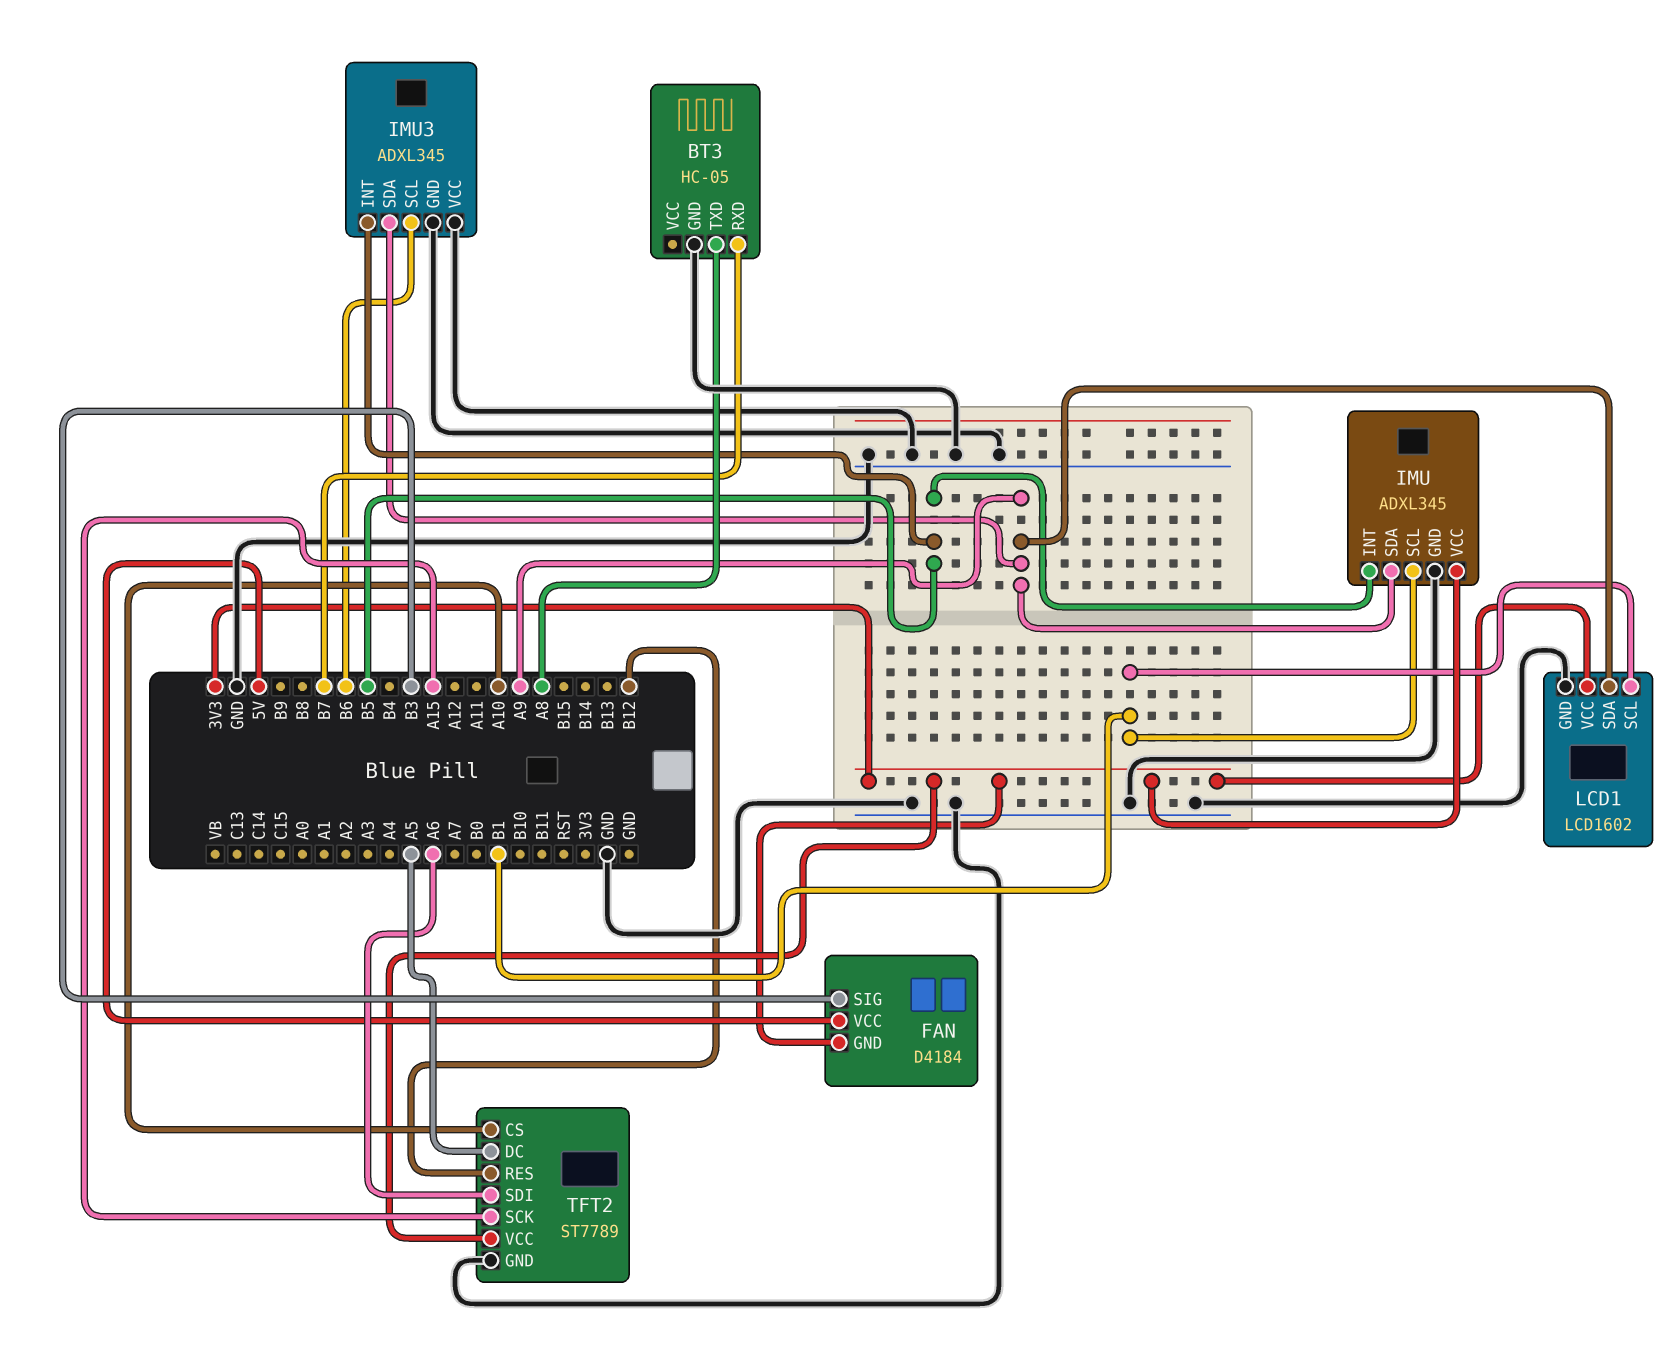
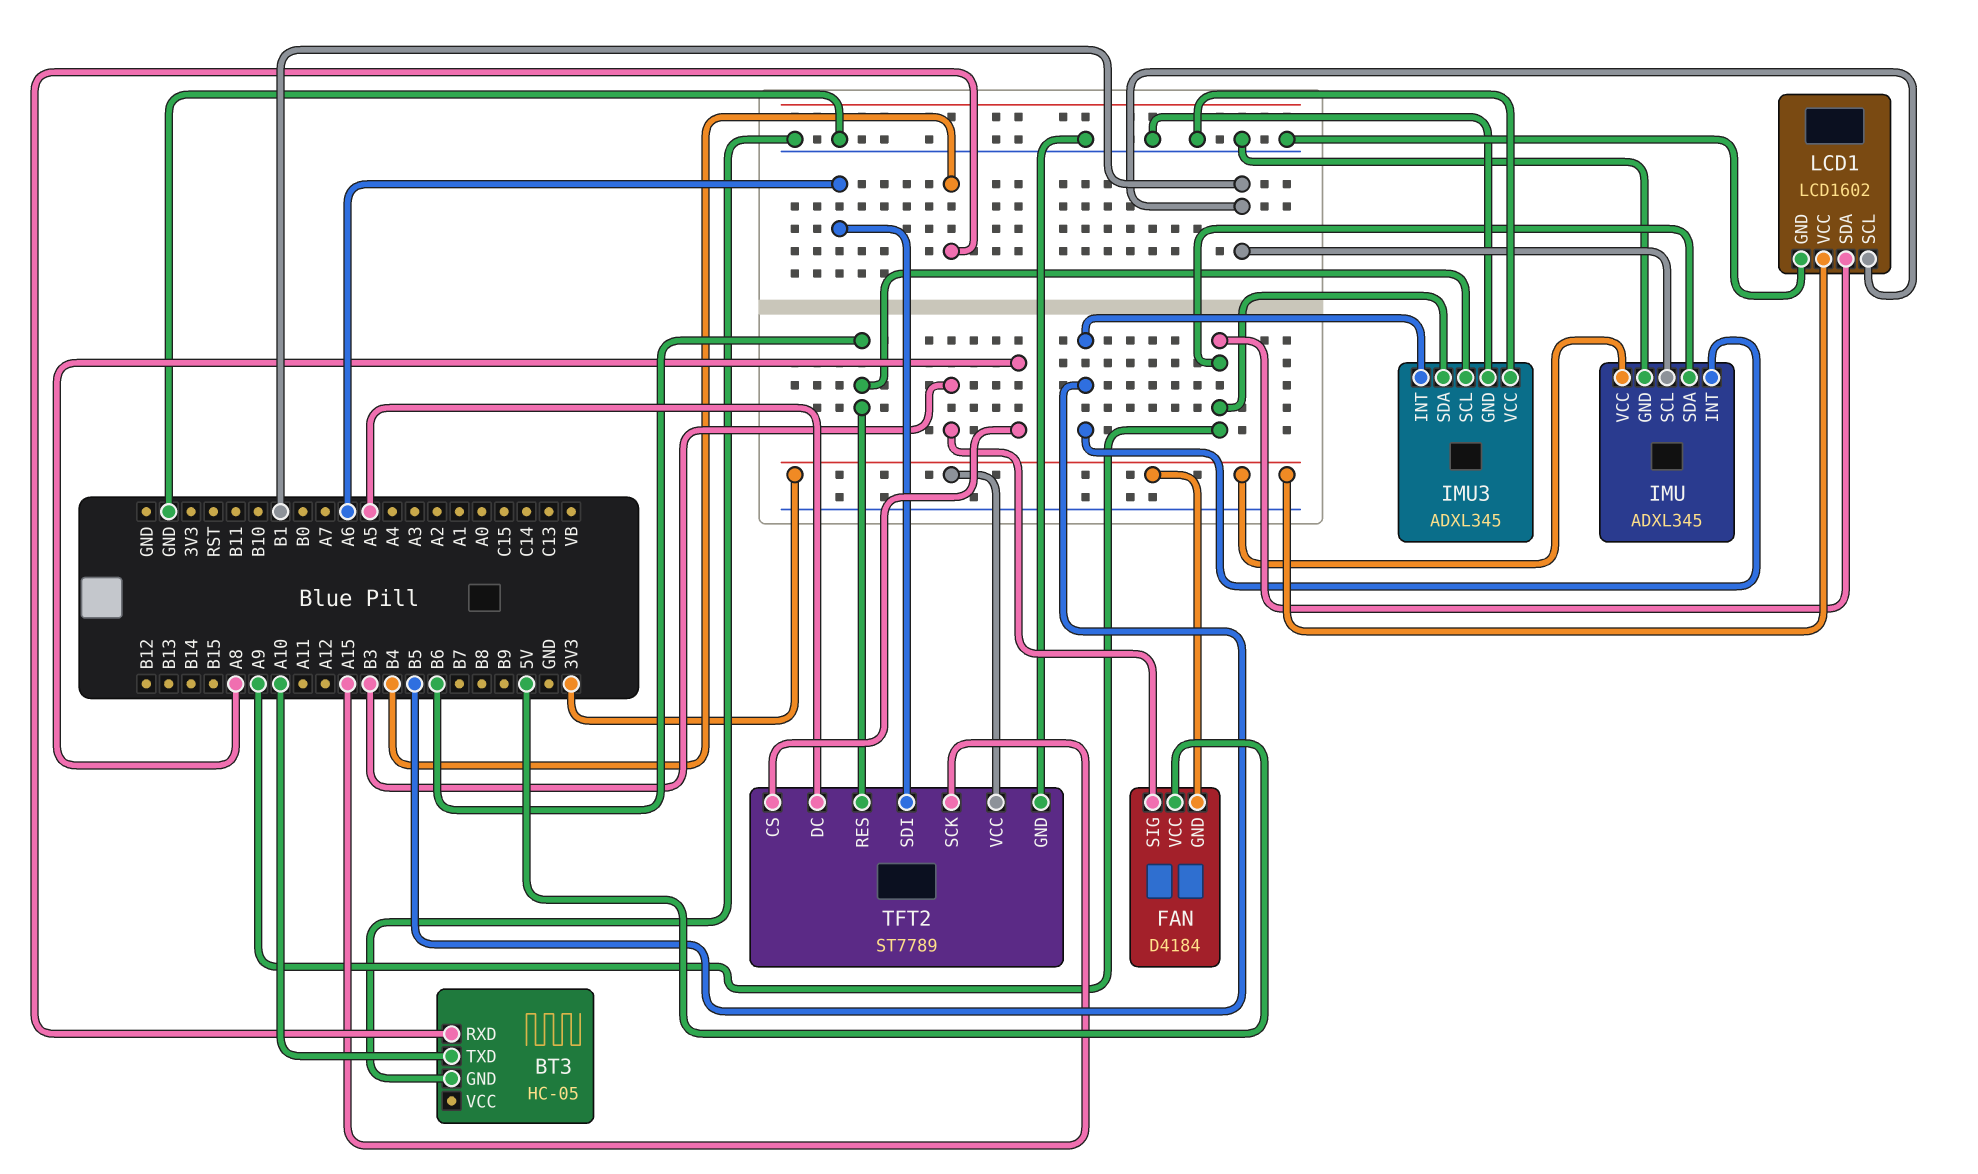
BT3 pin RXD: B7 -> B4
BT3 pin TXD: A8 -> A10
TFT2 pin CS: A10 -> A8
TFT2 pin RES: B12 -> B6

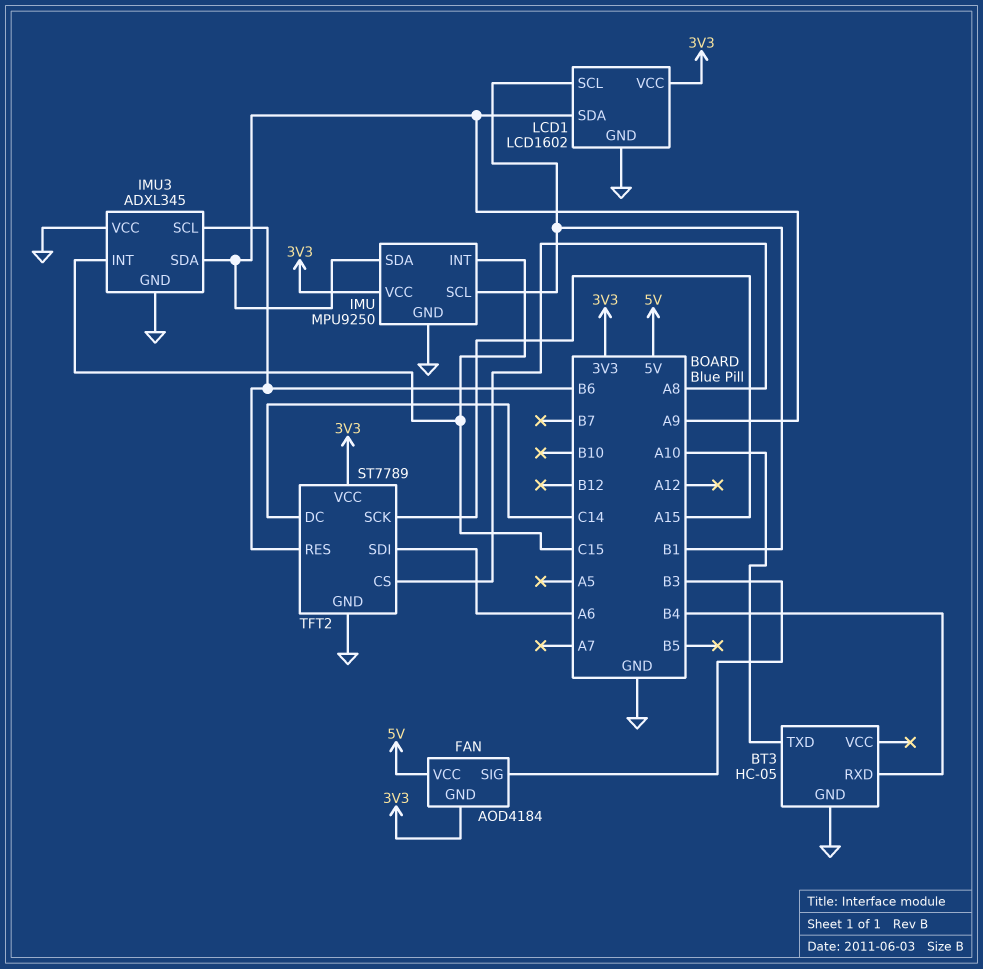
FAN: D4184 -> AOD4184
IMU: ADXL345 -> MPU9250
IMU pin INT: B5 -> C15
IMU3 pin INT: B5 -> C15
TFT2 pin DC: A5 -> C14

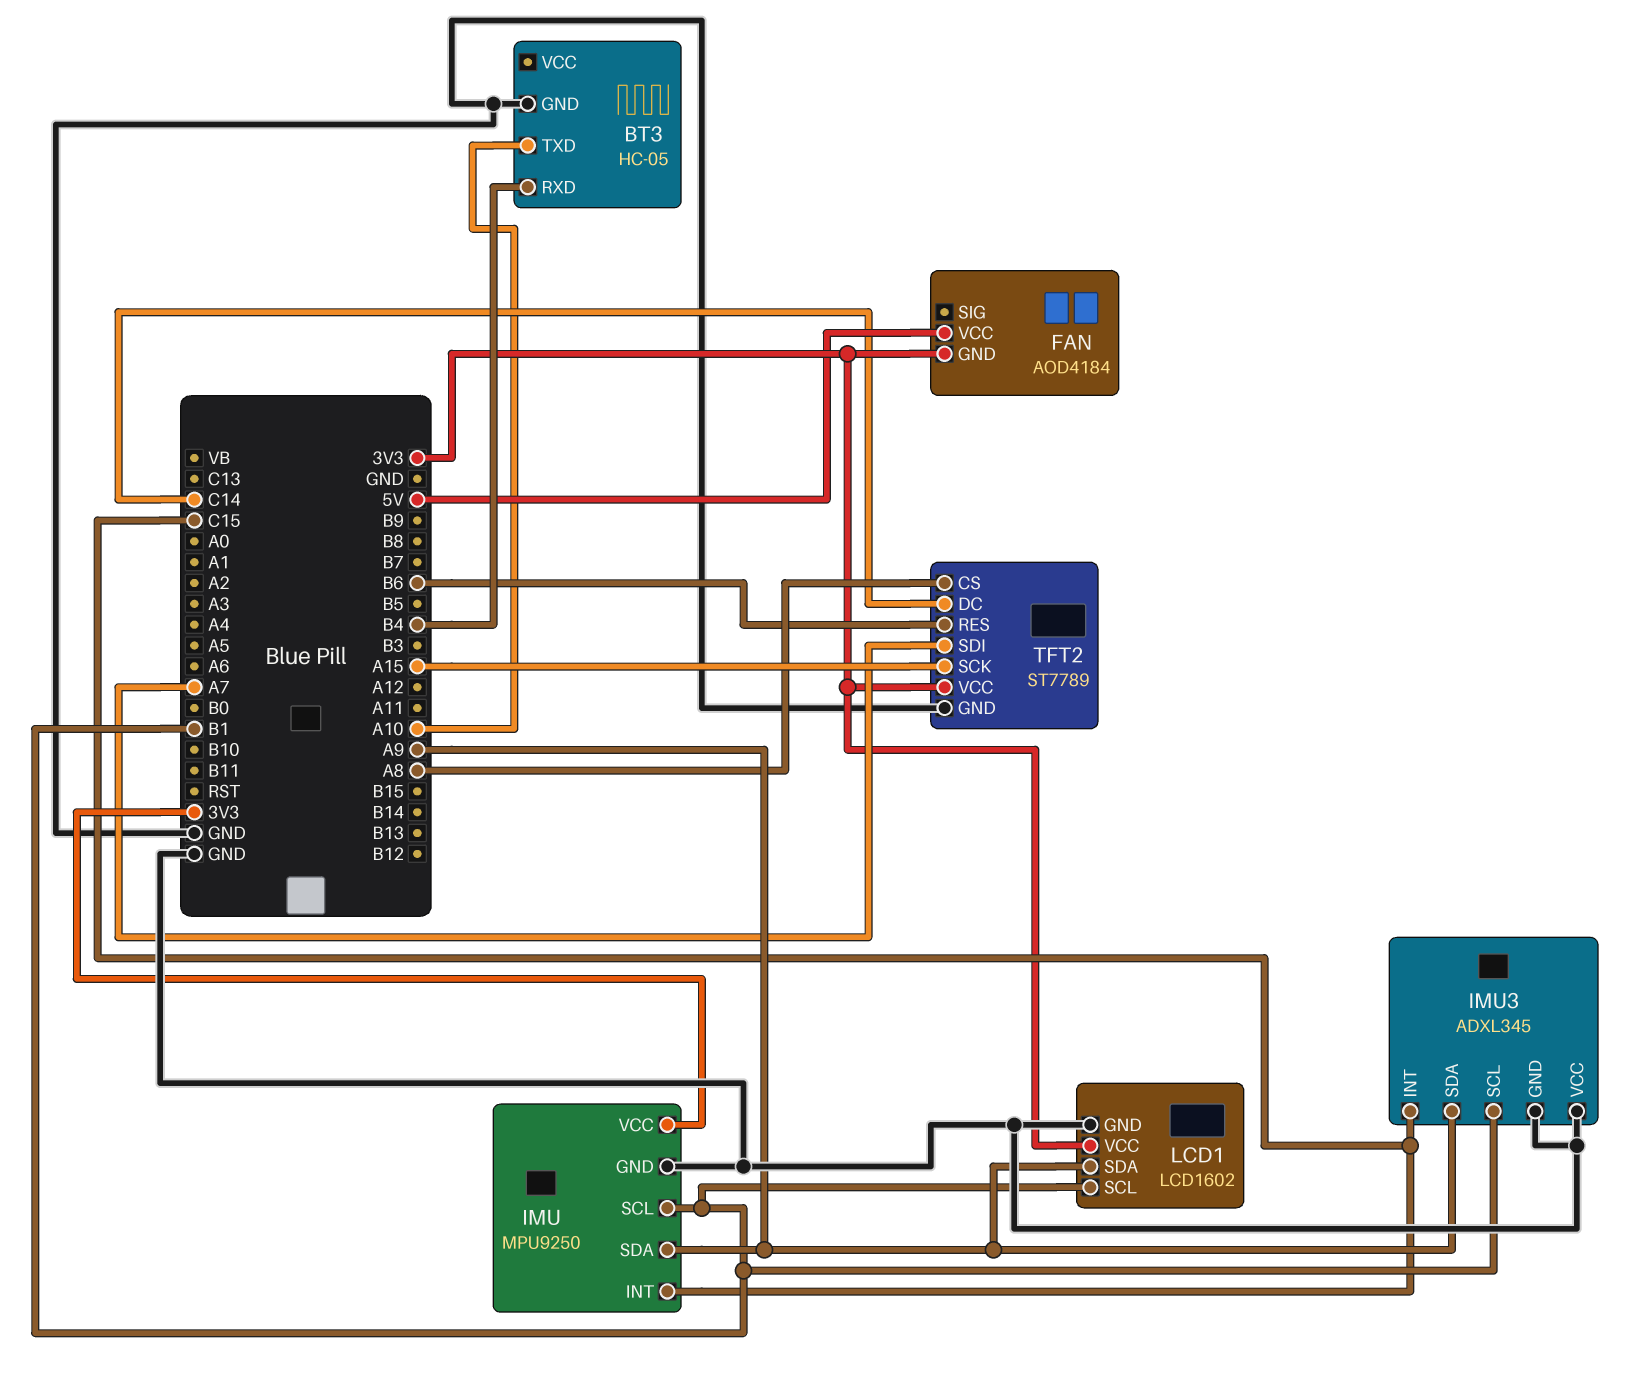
FAN pin SIG: B3 -> none
IMU3 pin SCL: B6 -> B1
TFT2 pin SDI: A6 -> A7

